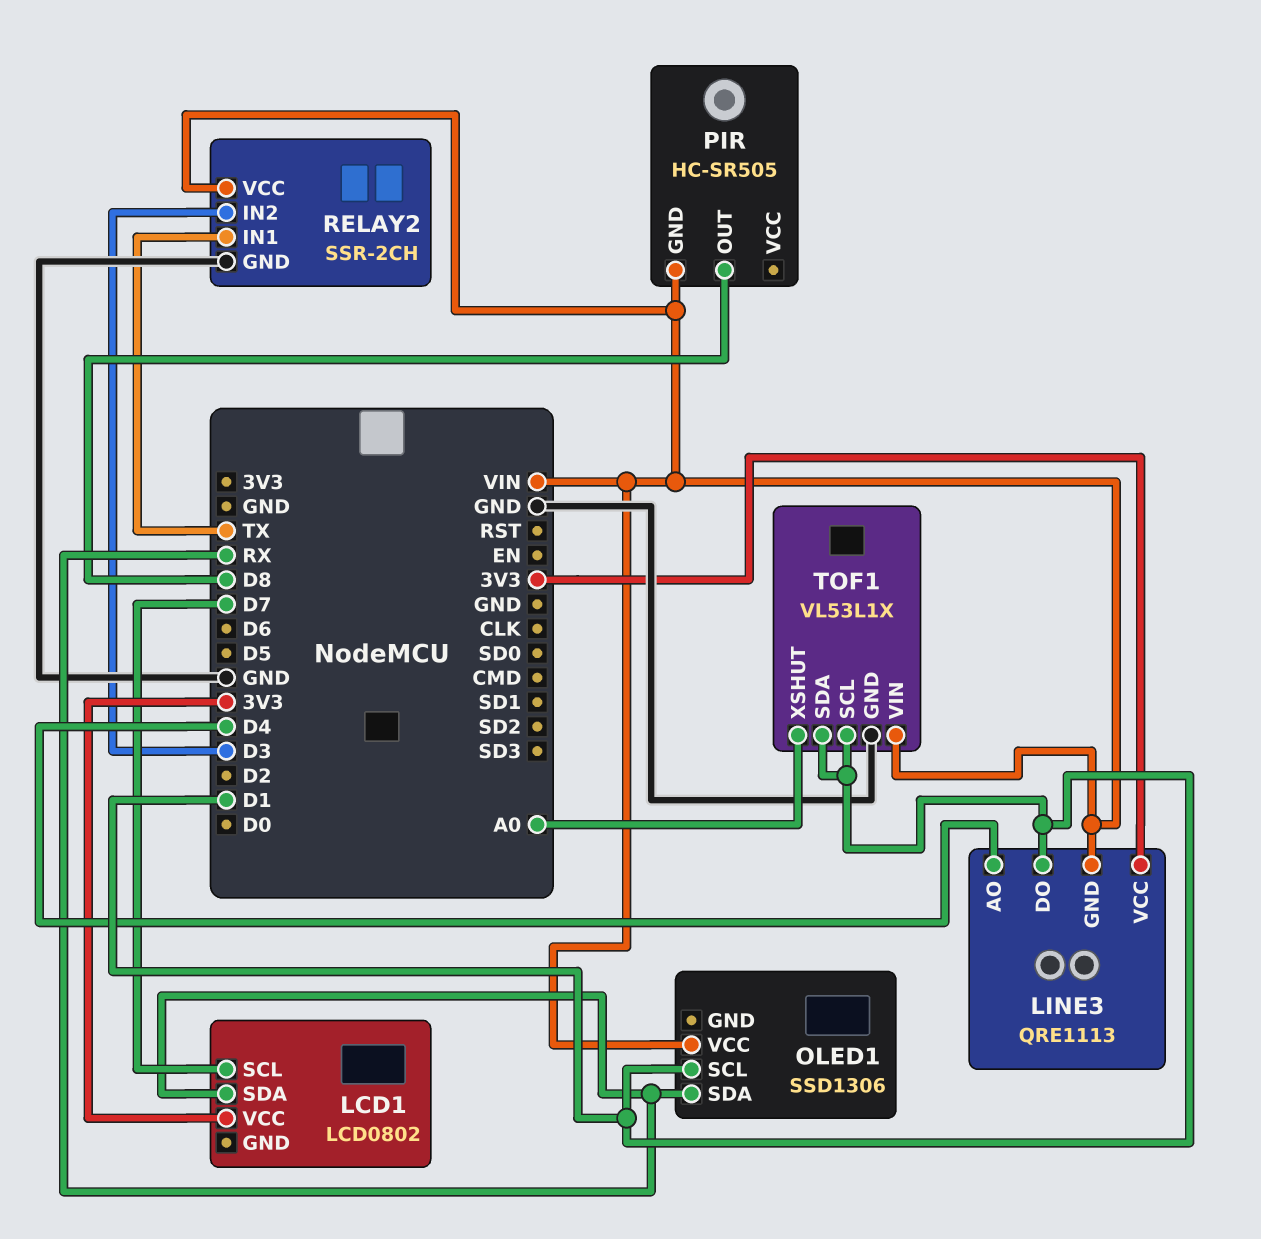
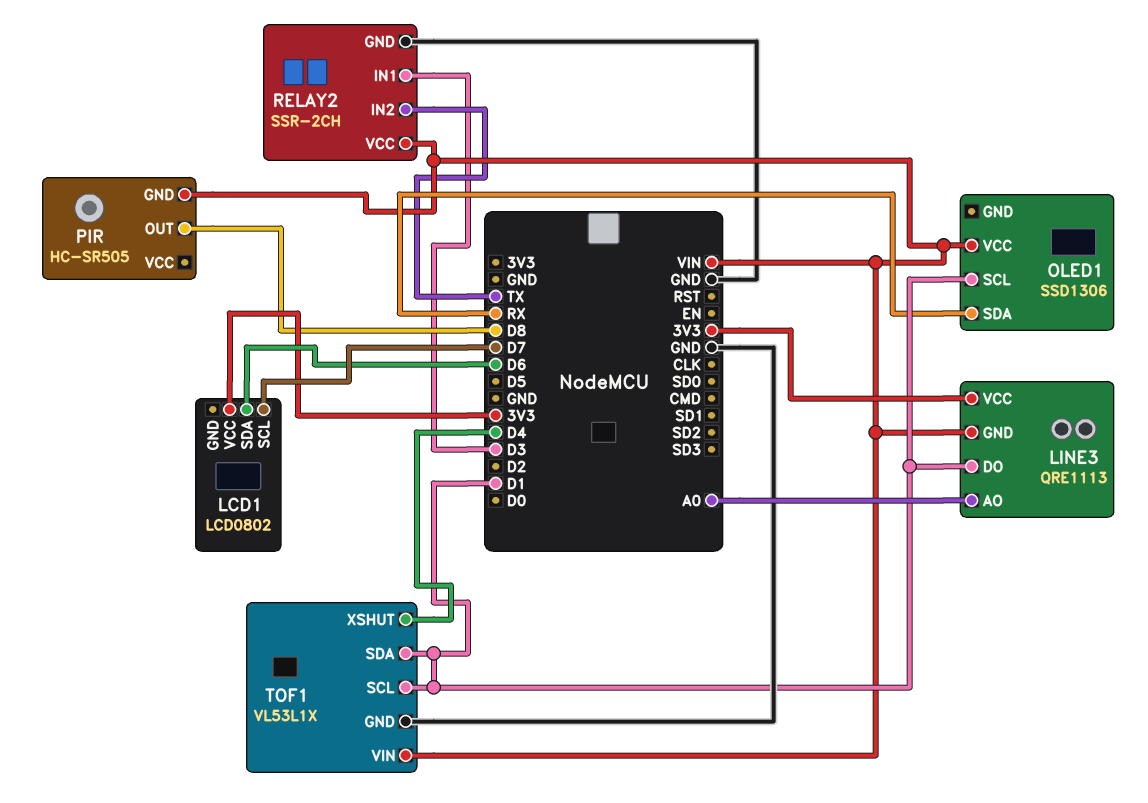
LCD1 pin SDA: RX -> D6
LINE3 pin AO: D4 -> A0
RELAY2 pin IN1: TX -> D3
RELAY2 pin IN2: D3 -> TX
TOF1 pin XSHUT: A0 -> D4

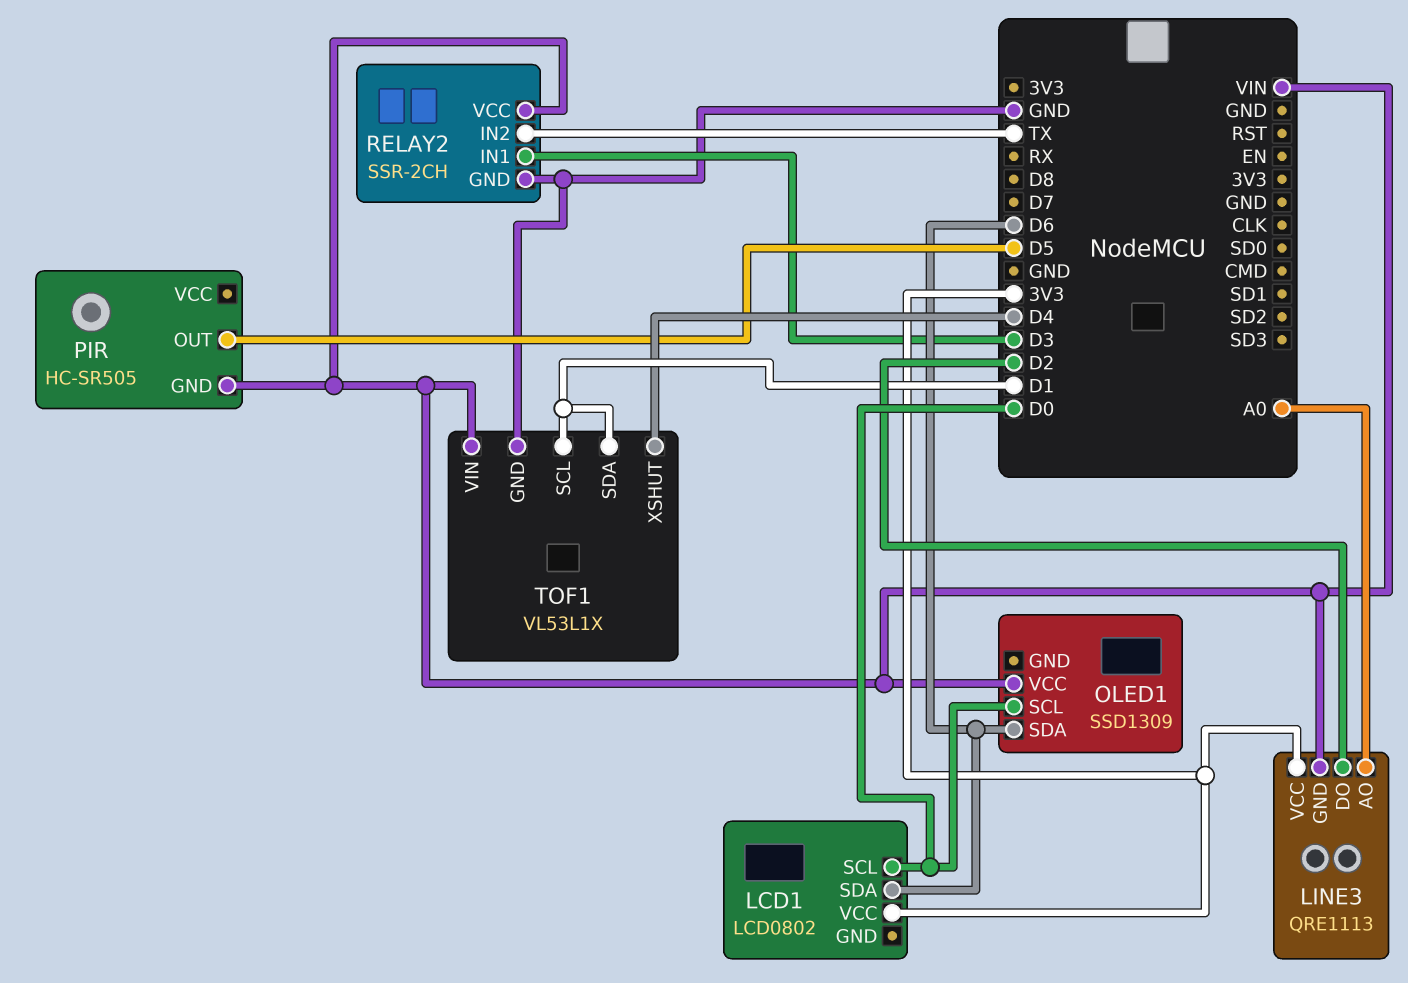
LCD1 pin SCL: D7 -> D0
LINE3 pin DO: D1 -> D2
OLED1: SSD1306 -> SSD1309
OLED1 pin SCL: D1 -> D0
OLED1 pin SDA: RX -> D6
PIR pin OUT: D8 -> D5

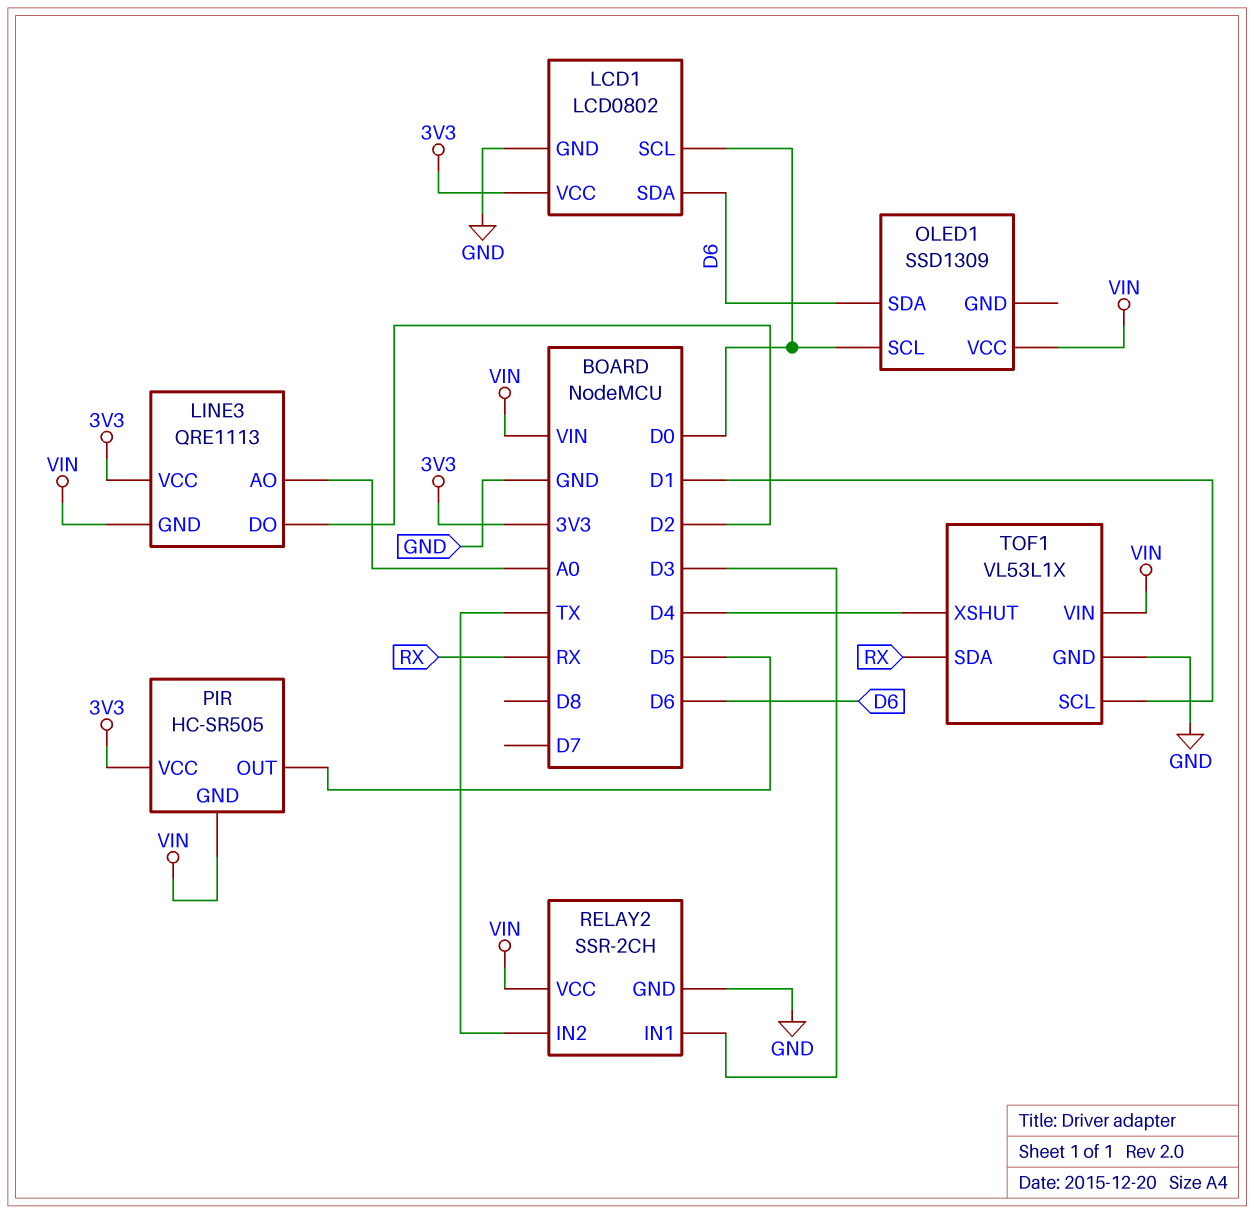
LCD1 pin GND: none -> GND
PIR pin VCC: none -> 3V3
TOF1 pin SDA: D1 -> RX

